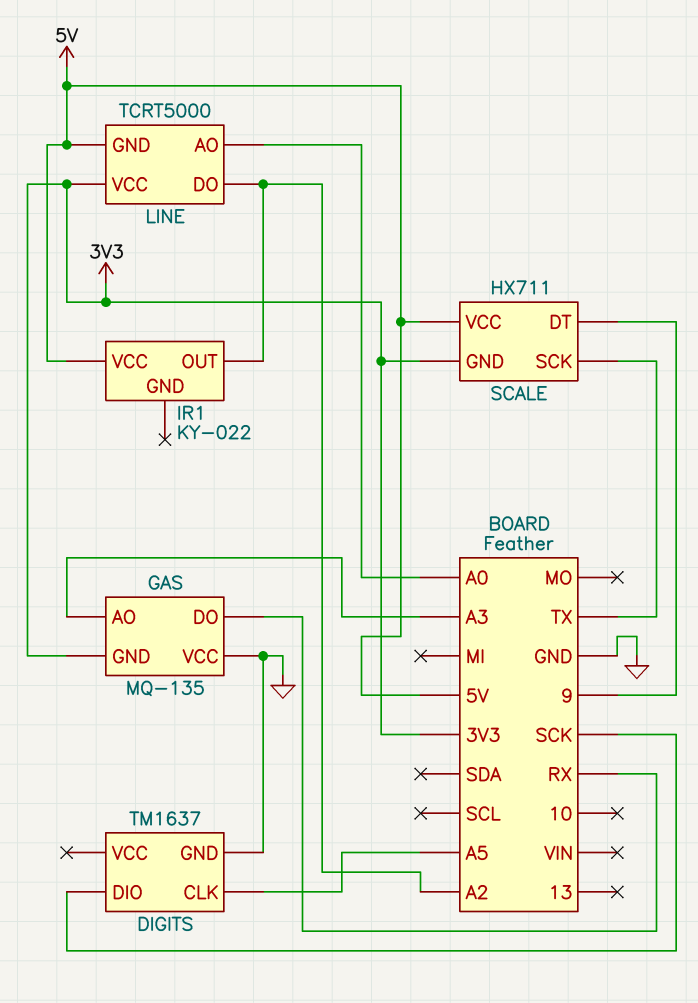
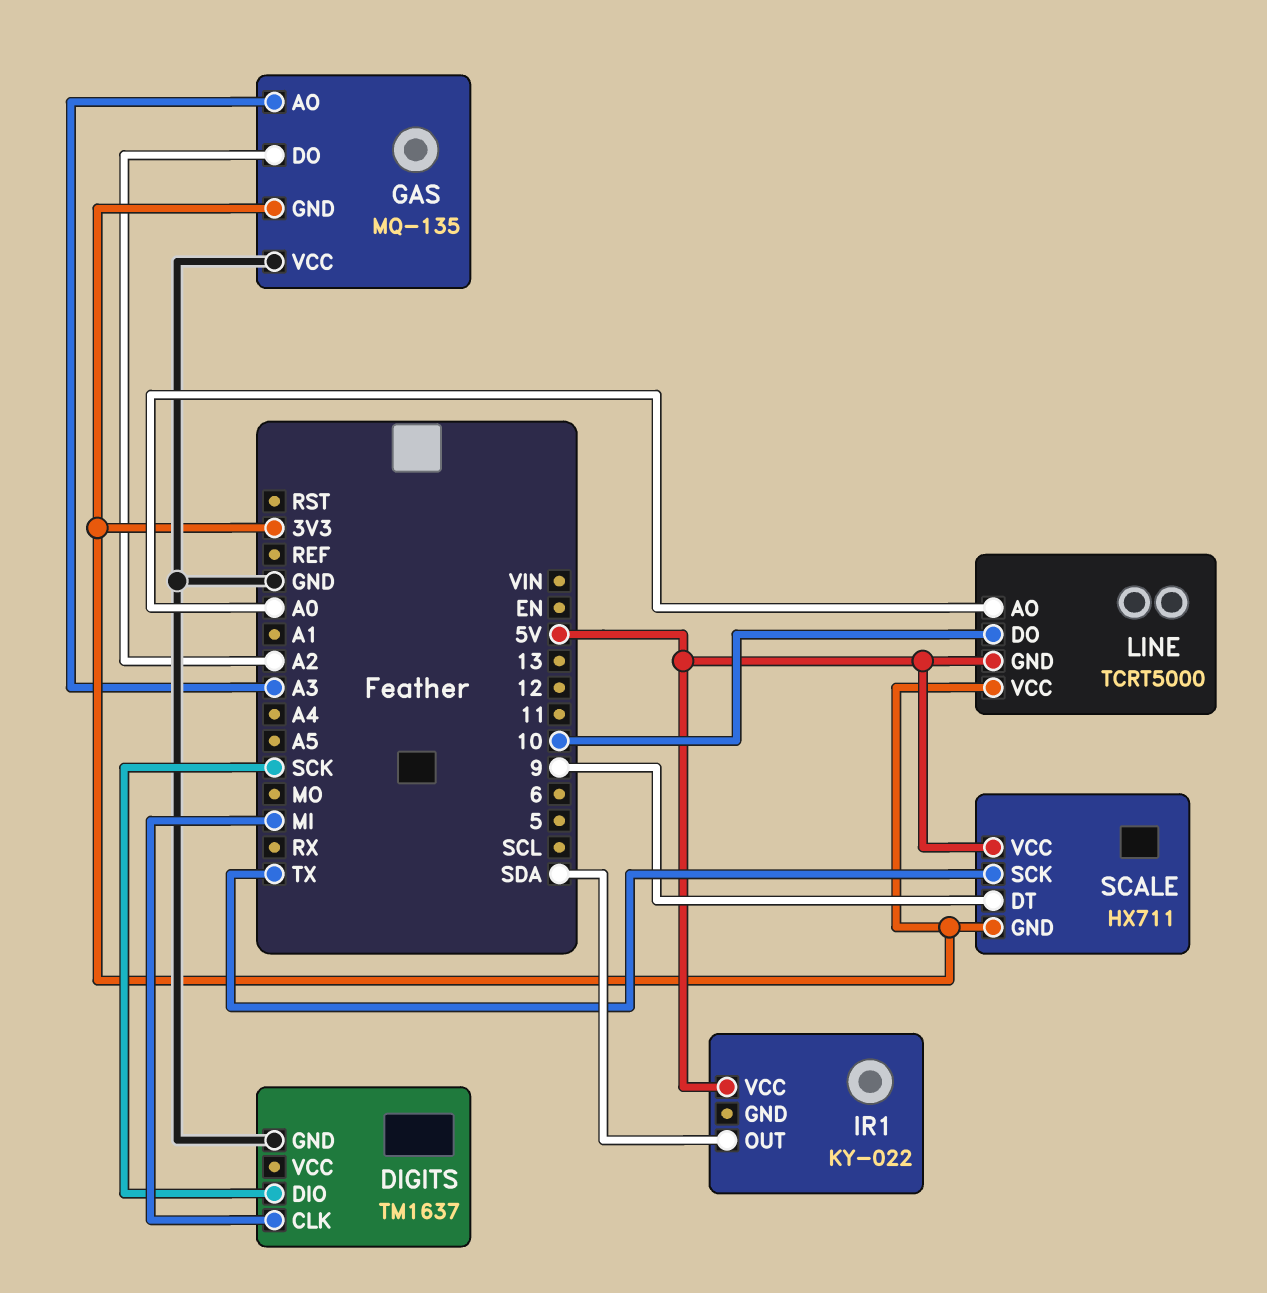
DIGITS pin CLK: A5 -> MI
GAS pin DO: RX -> A2
IR1 pin OUT: A2 -> SDA
LINE pin DO: A2 -> 10

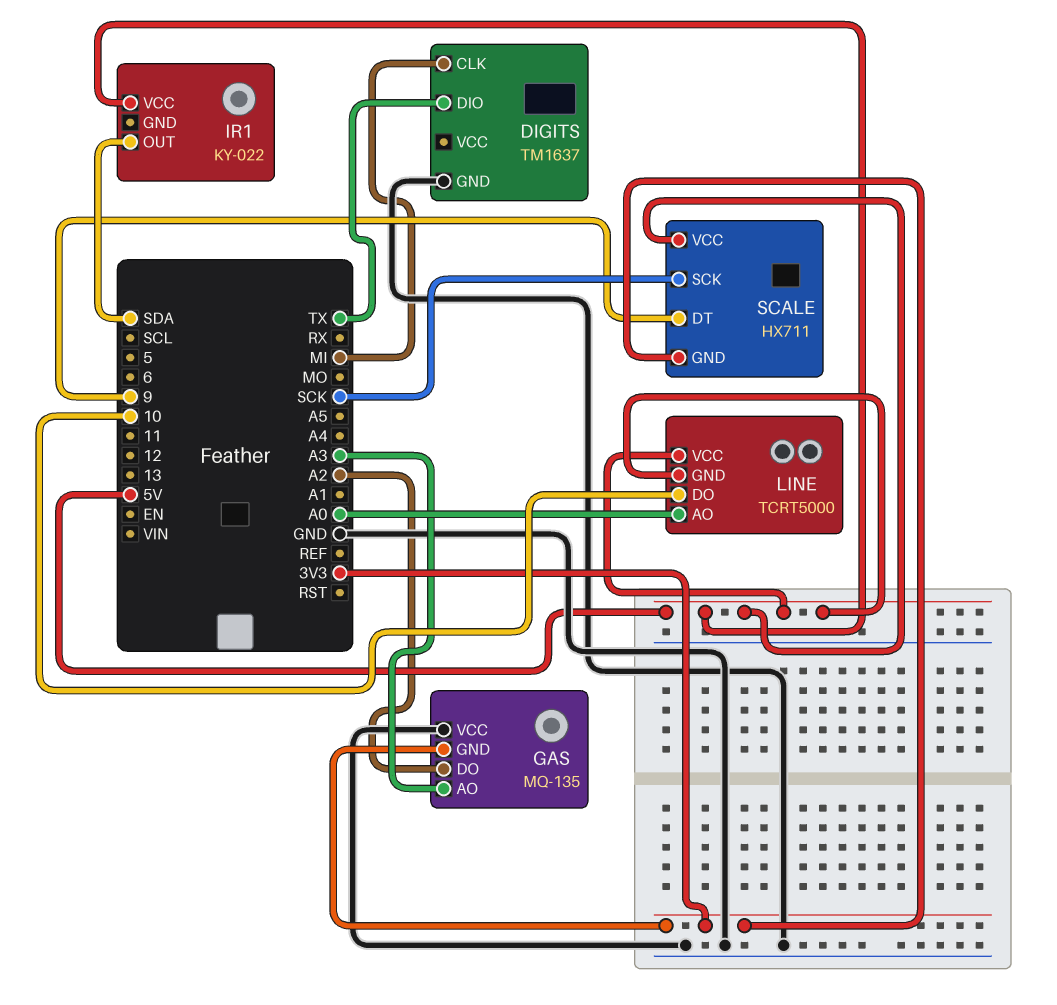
DIGITS pin DIO: SCK -> TX
LINE pin VCC: 3V3 -> 5V
SCALE pin SCK: TX -> SCK

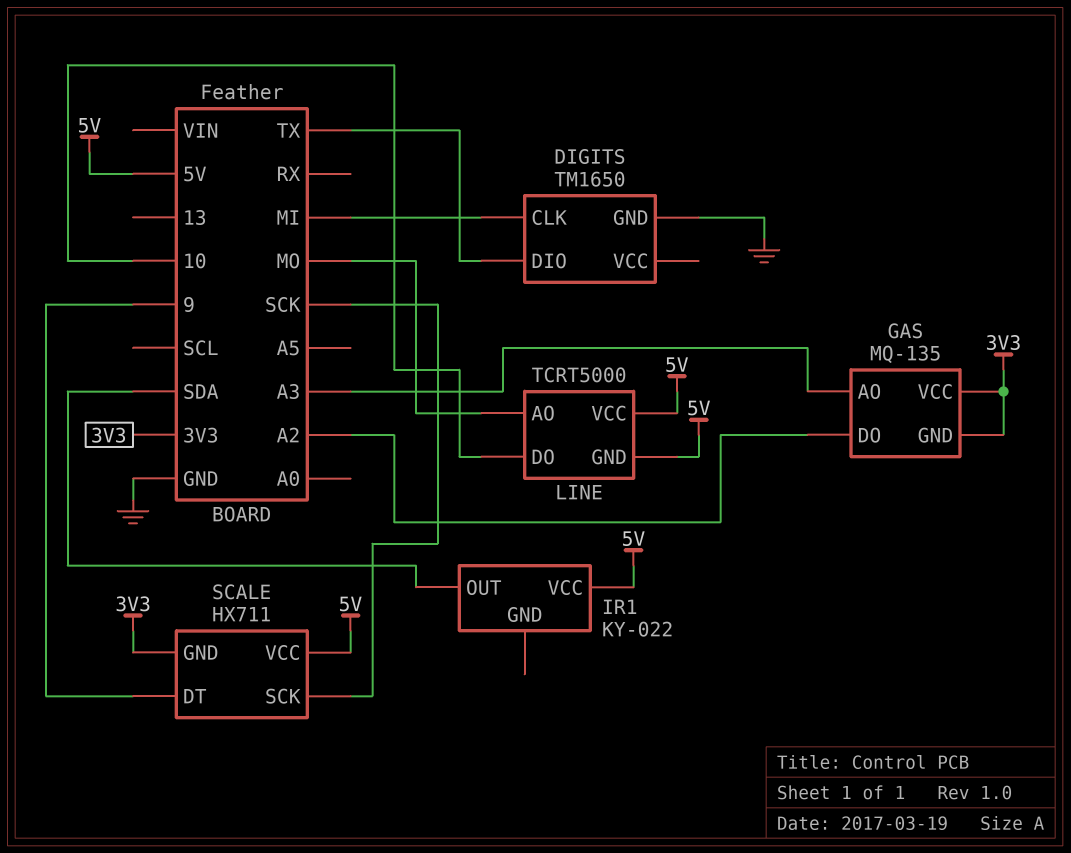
DIGITS: TM1637 -> TM1650
GAS pin VCC: GND -> 3V3
LINE pin AO: A0 -> MO

